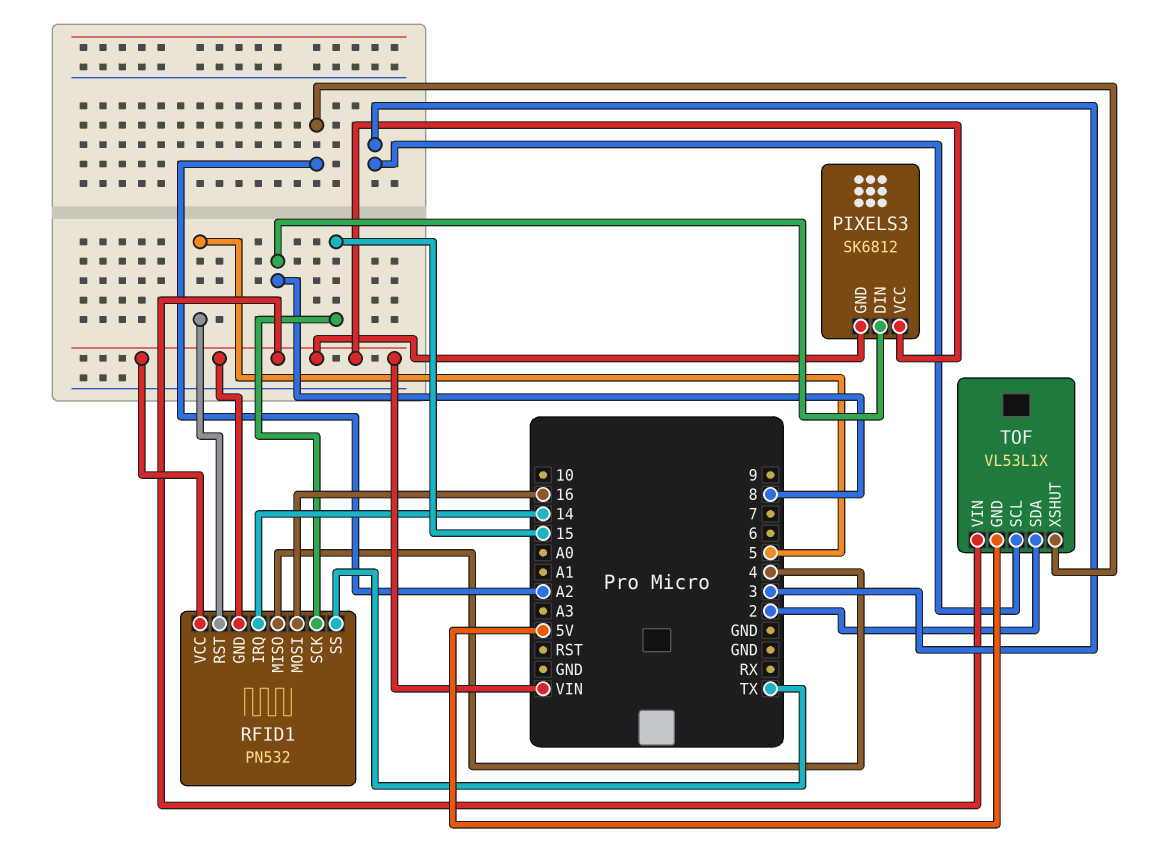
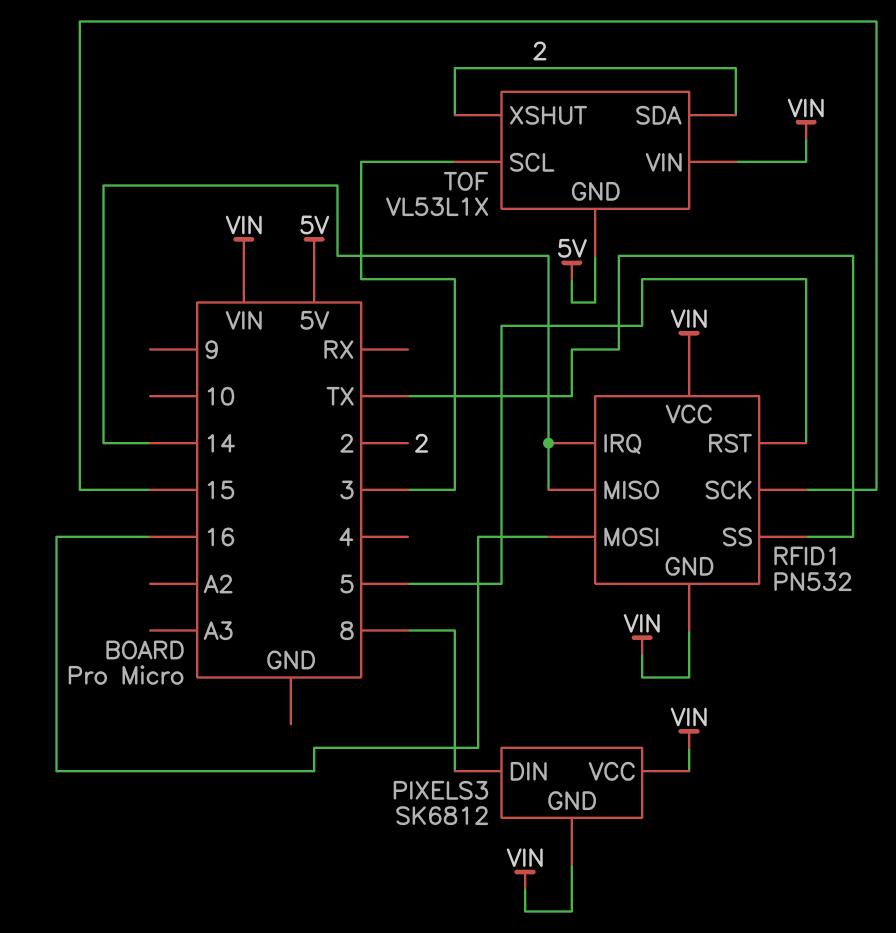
RFID1 pin MISO: 4 -> 14
TOF pin XSHUT: A2 -> 2

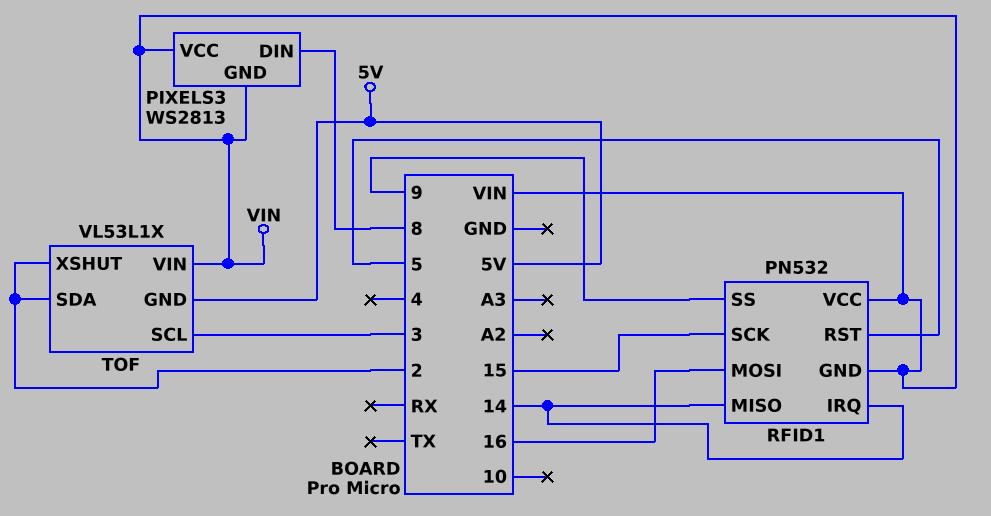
PIXELS3: SK6812 -> WS2813
RFID1 pin SS: TX -> 9

